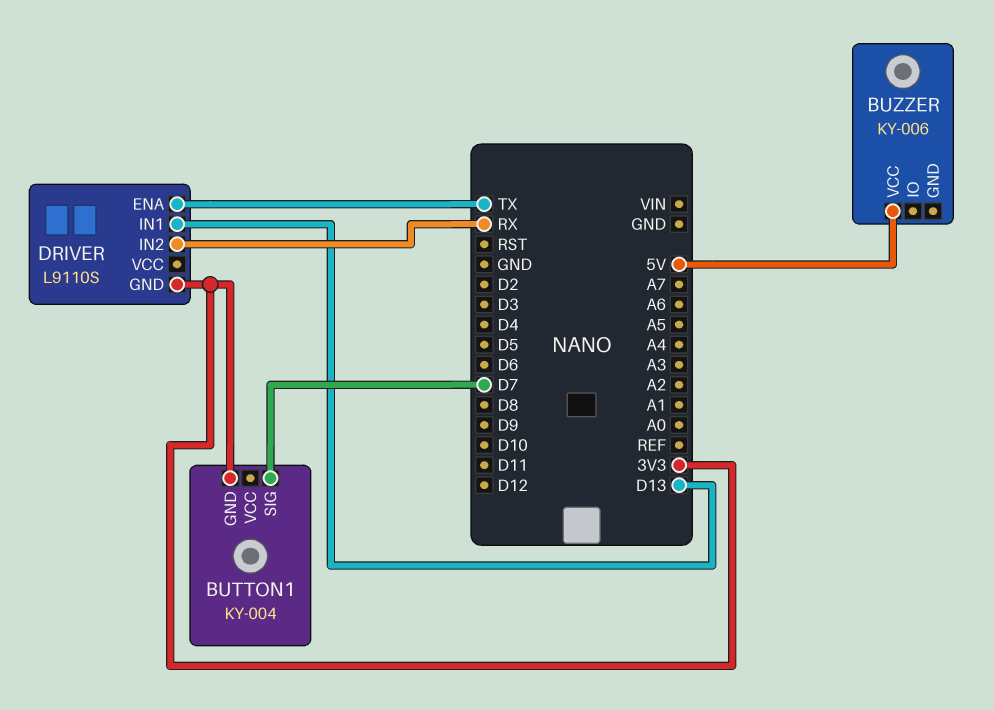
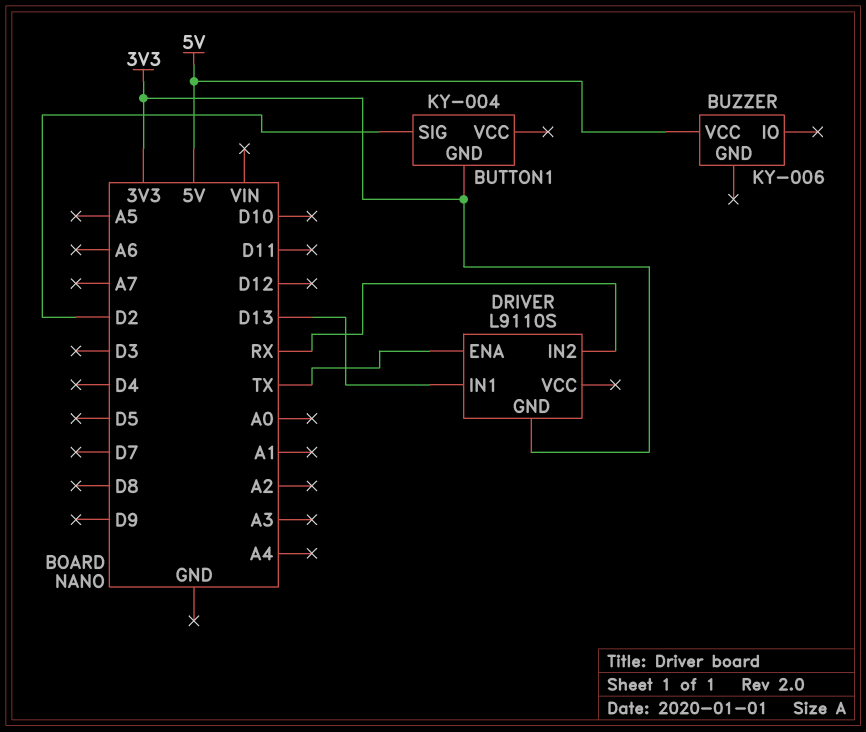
BUTTON1 pin SIG: D7 -> D2

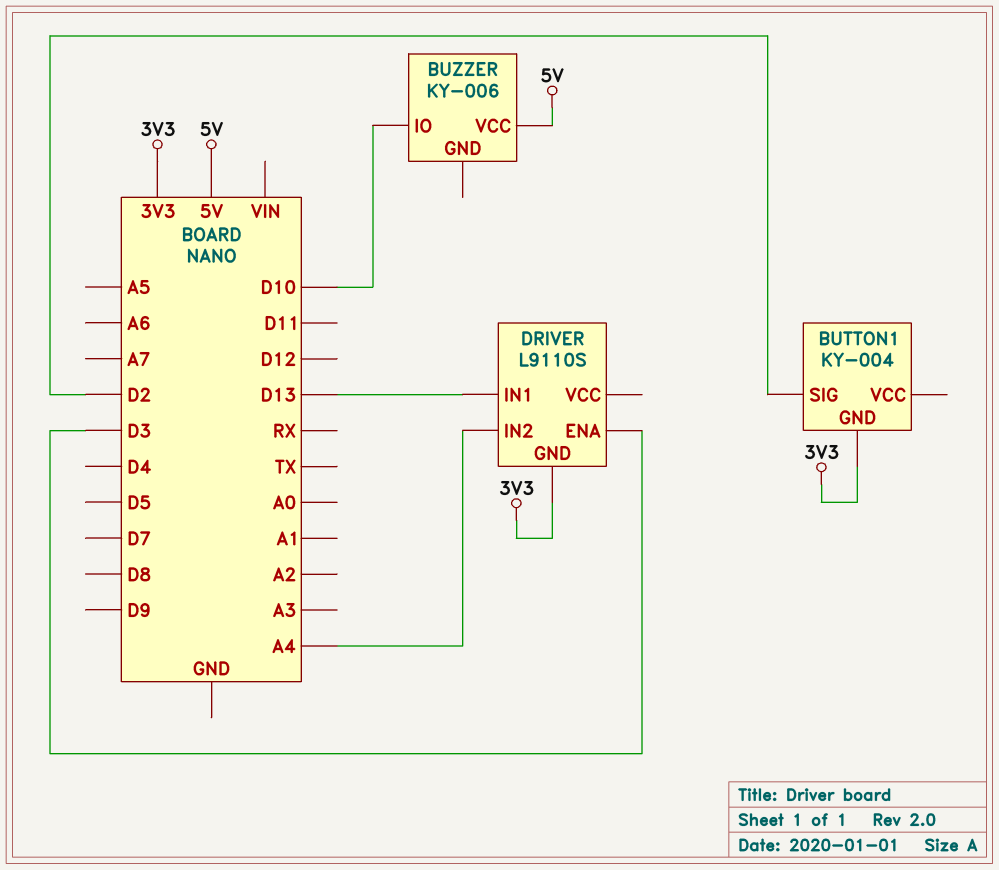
BUZZER pin IO: none -> D10
DRIVER pin ENA: TX -> D3
DRIVER pin IN2: RX -> A4

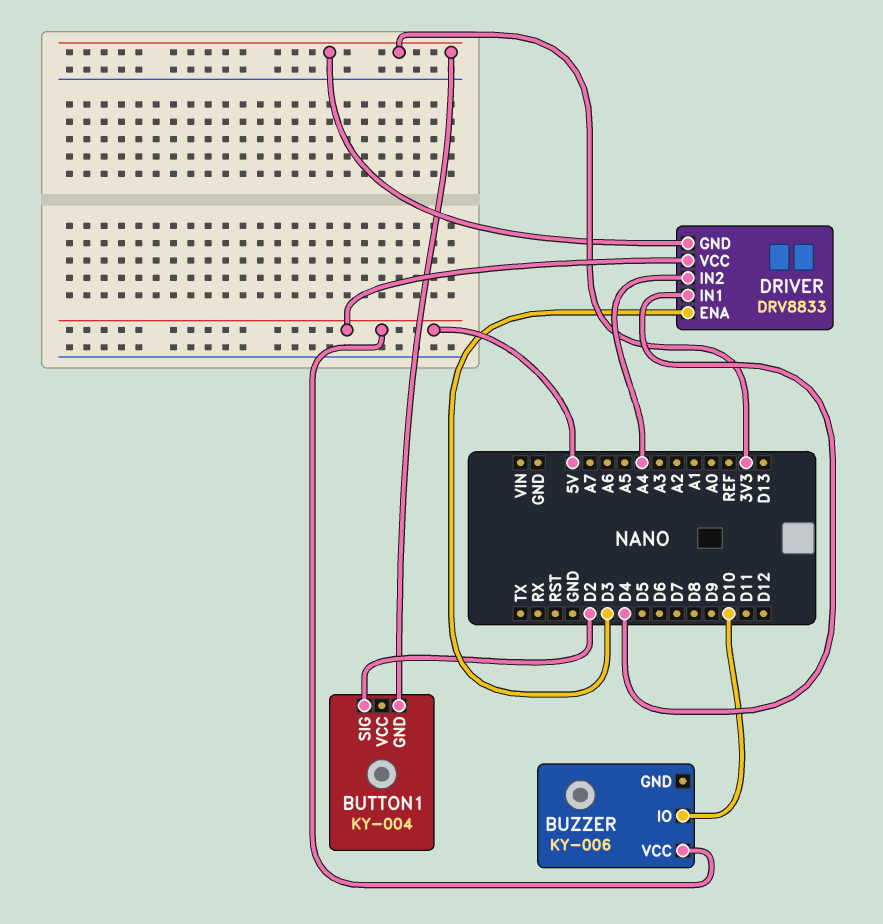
DRIVER: L9110S -> DRV8833
DRIVER pin IN1: D13 -> D4
DRIVER pin VCC: none -> 5V

